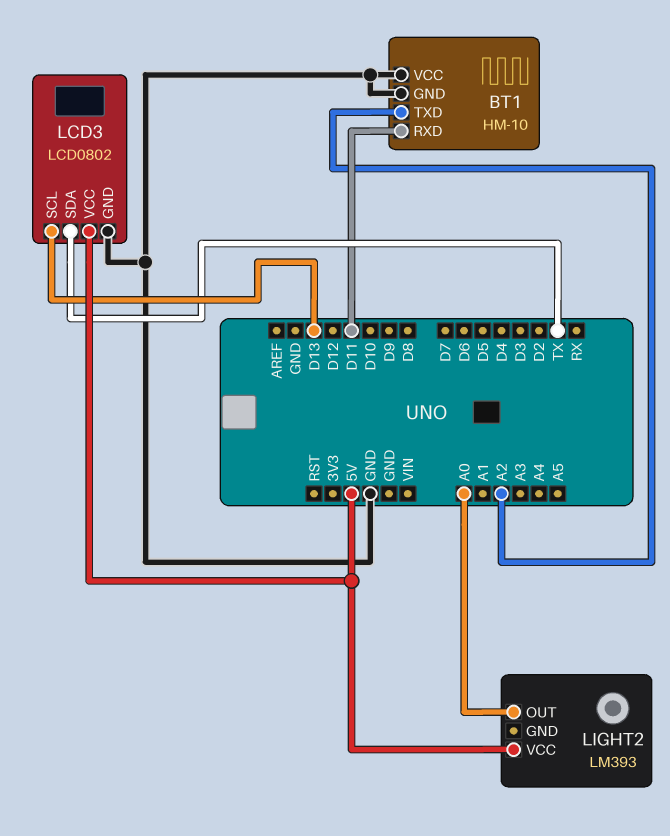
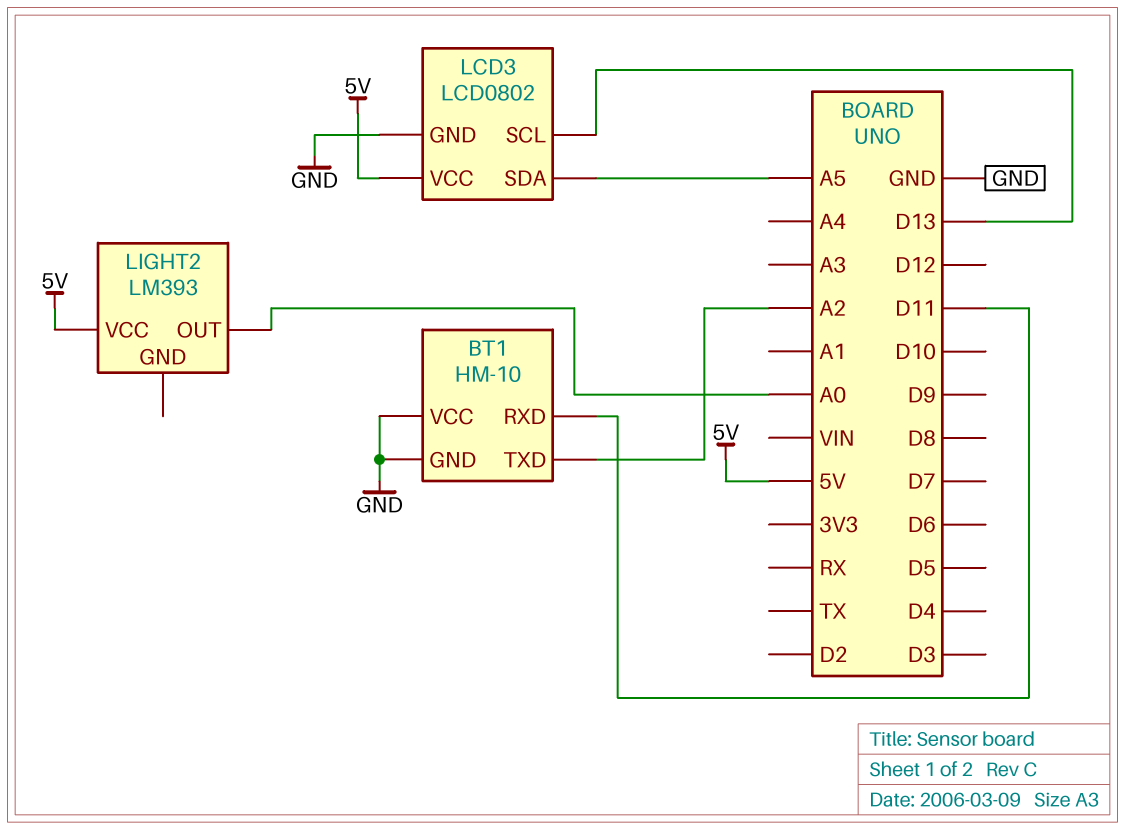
LCD3 pin SDA: TX -> A5

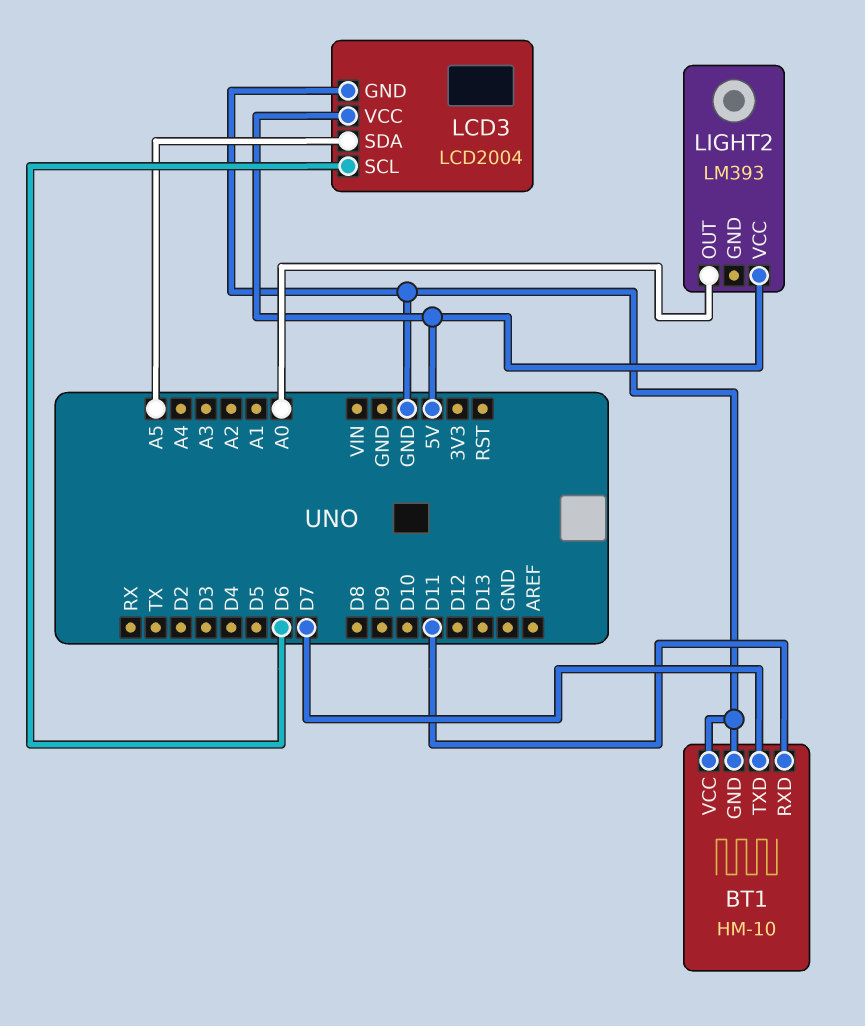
BT1 pin TXD: A2 -> D7
LCD3: LCD0802 -> LCD2004
LCD3 pin SCL: D13 -> D6

